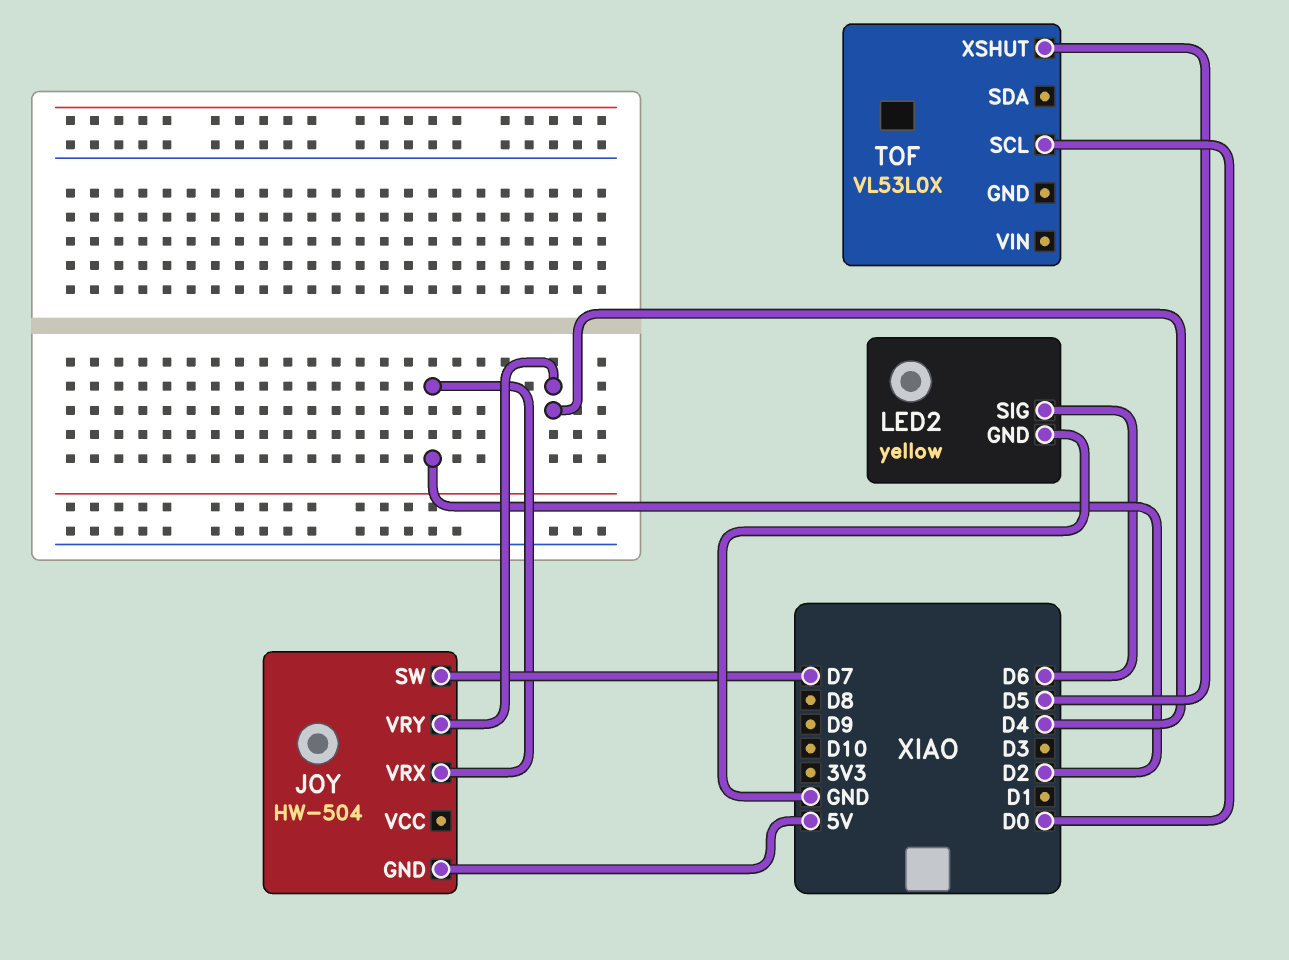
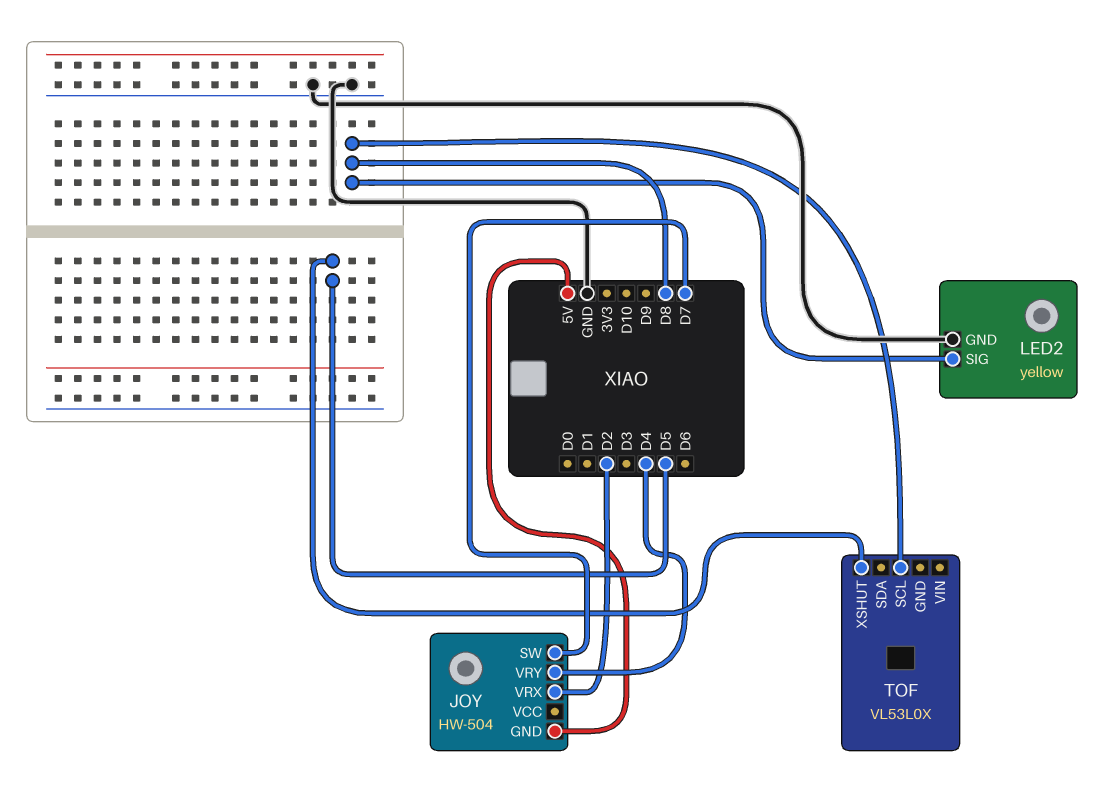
LED2 pin SIG: D6 -> D8
TOF pin SCL: D0 -> D8

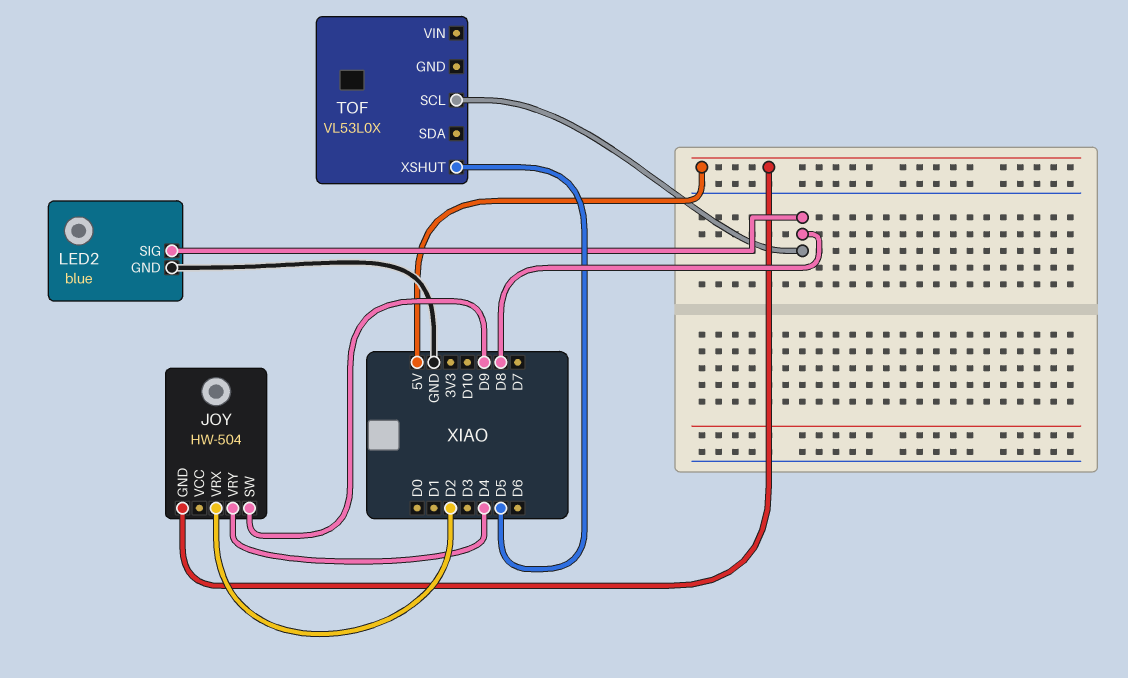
JOY pin SW: D7 -> D9
LED2: yellow -> blue

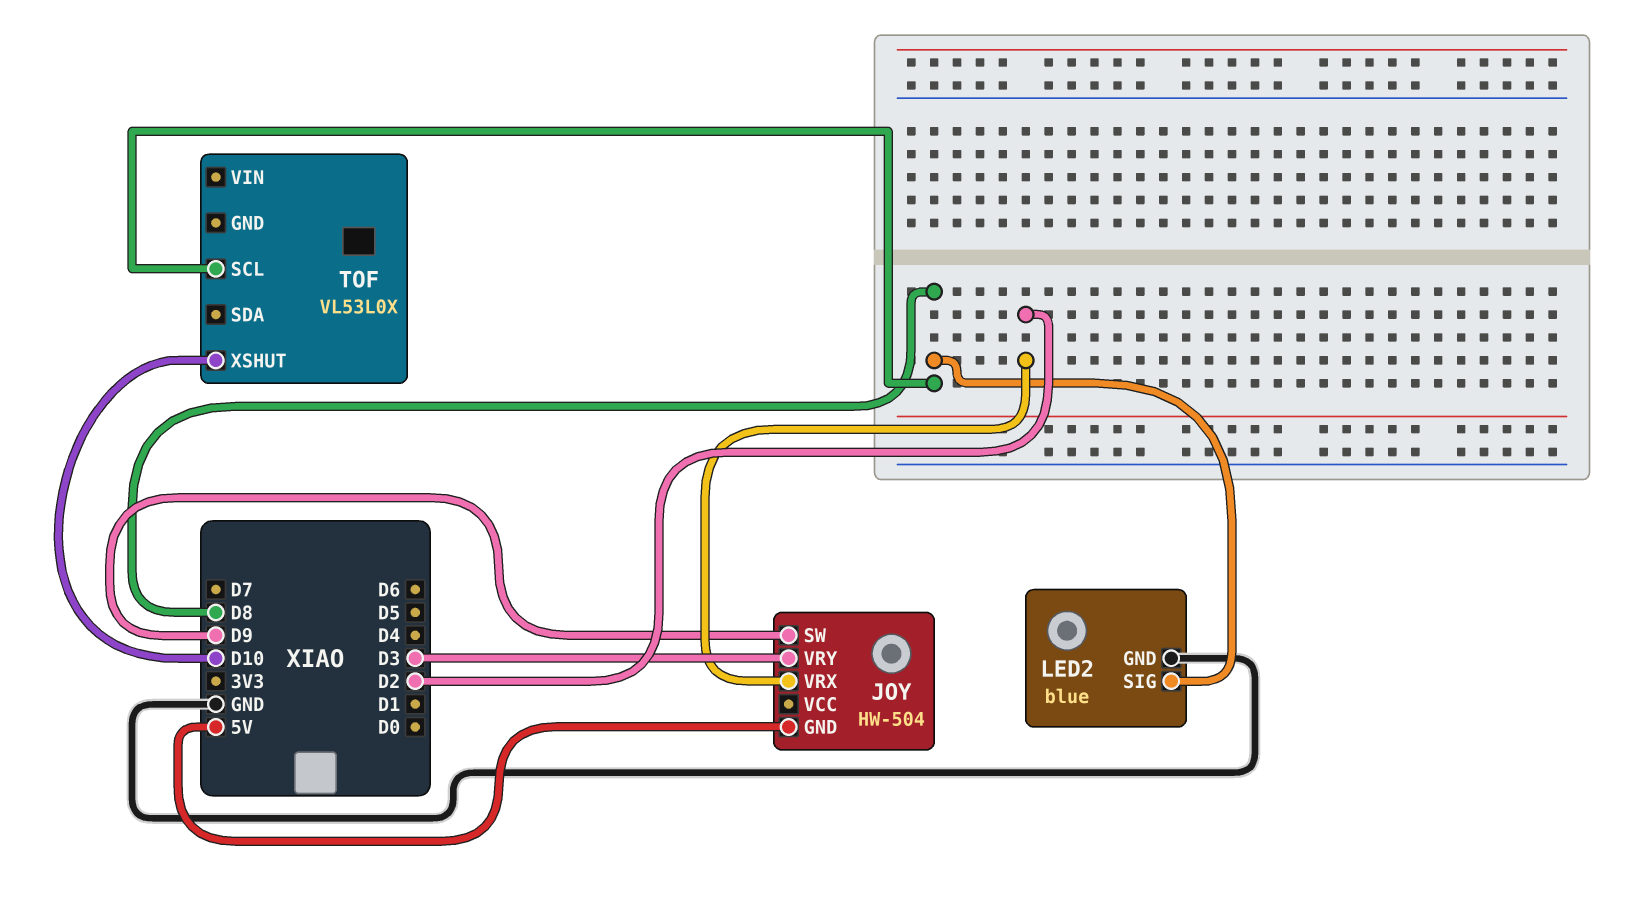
JOY pin VRY: D4 -> D3
TOF pin XSHUT: D5 -> D10

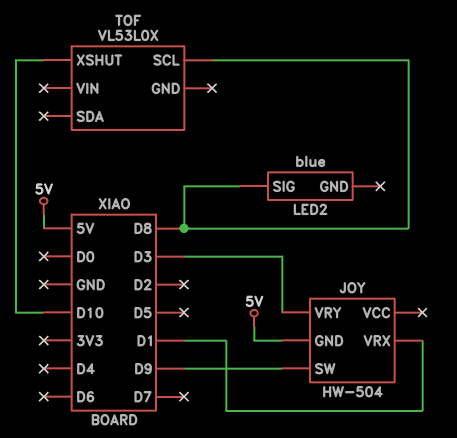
JOY pin VRX: D2 -> D1
LED2 pin GND: GND -> none

